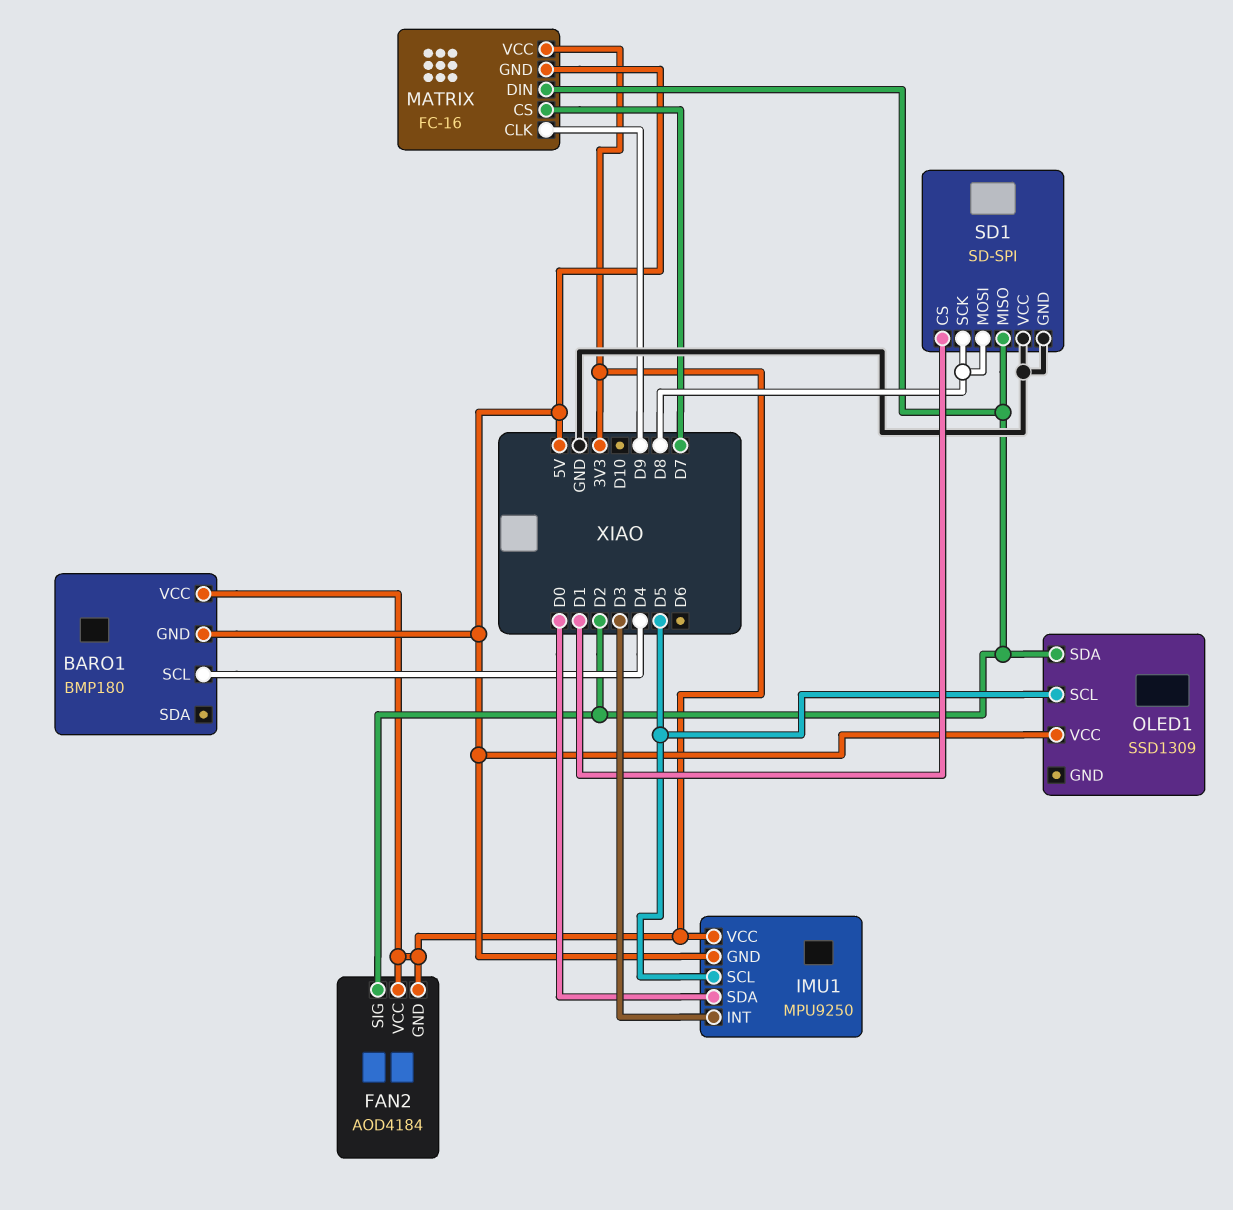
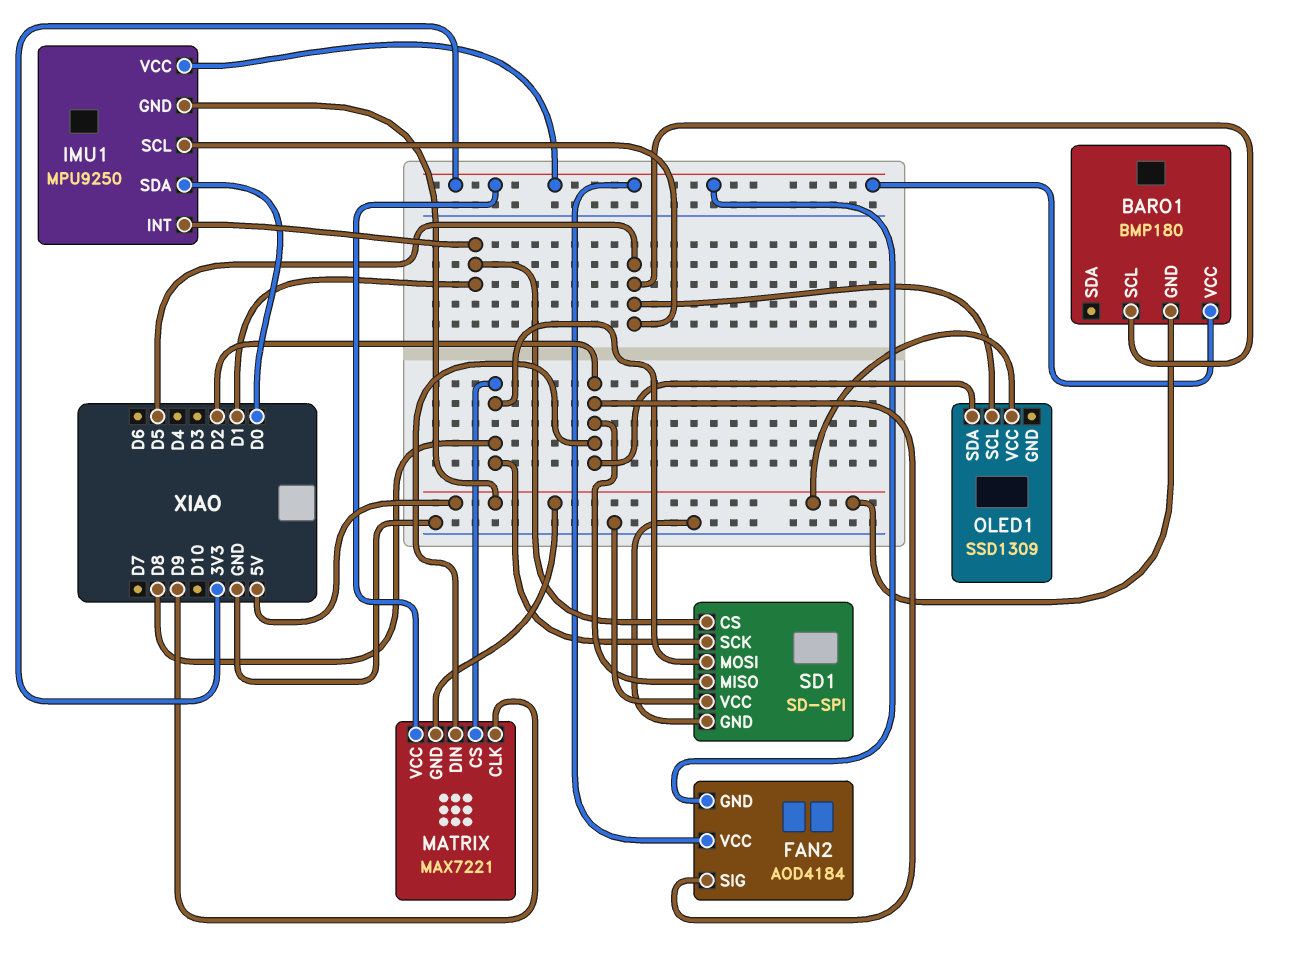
BARO1 pin SCL: D4 -> D5
IMU1 pin INT: D3 -> D1
MATRIX: FC-16 -> MAX7221
MATRIX pin CS: D7 -> D8

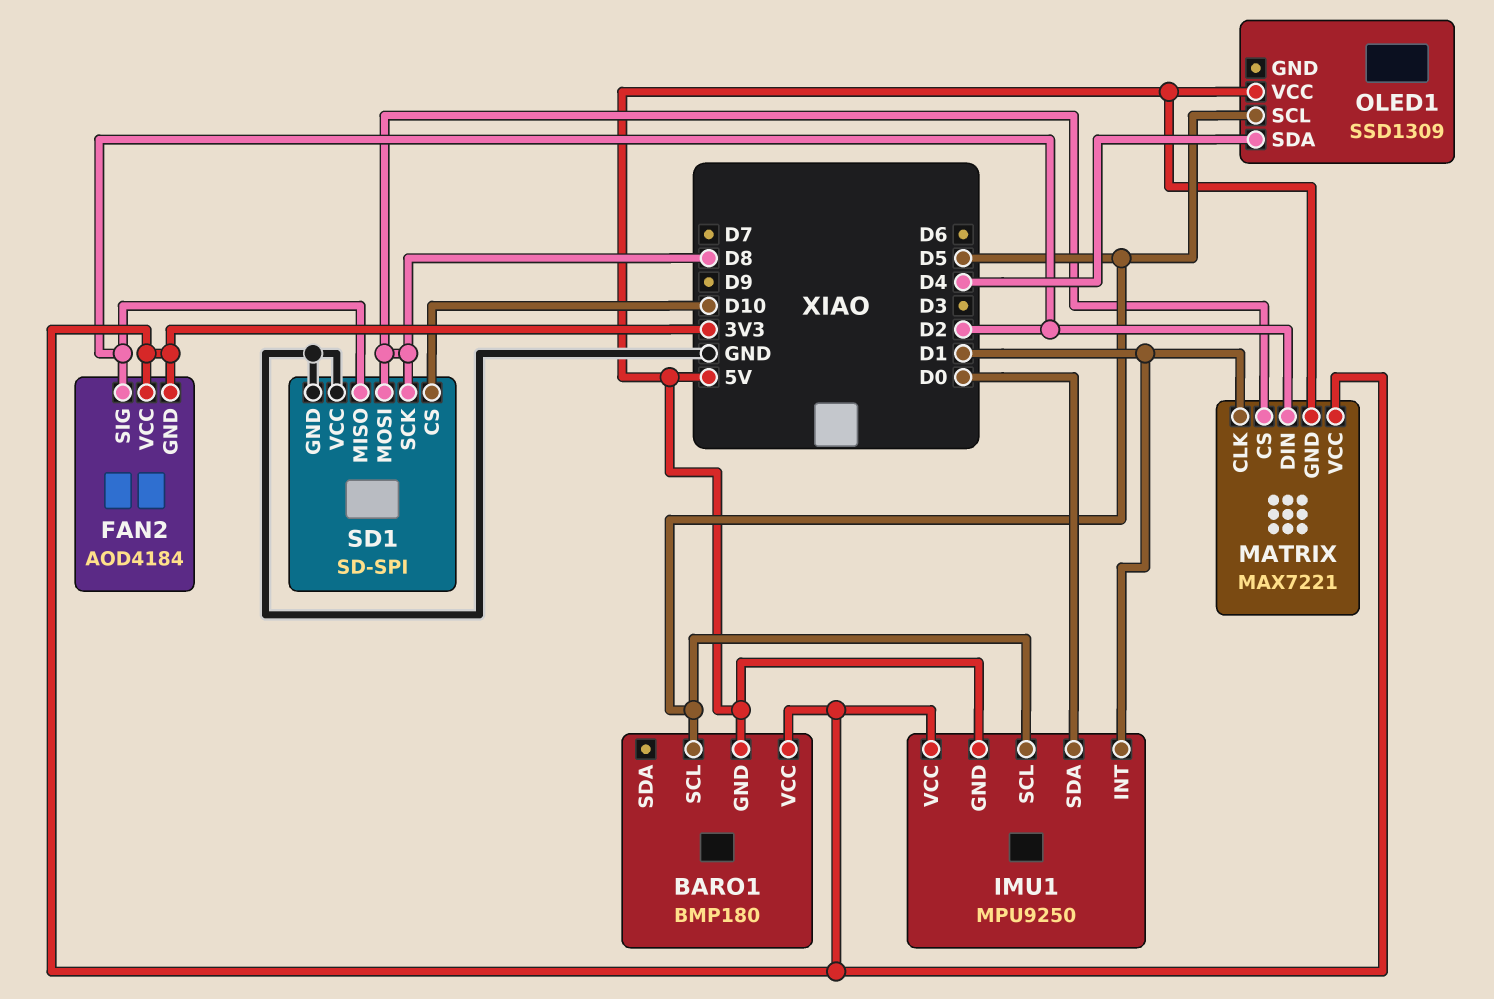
MATRIX pin CLK: D9 -> D1
OLED1 pin SDA: D2 -> D4
SD1 pin CS: D1 -> D10

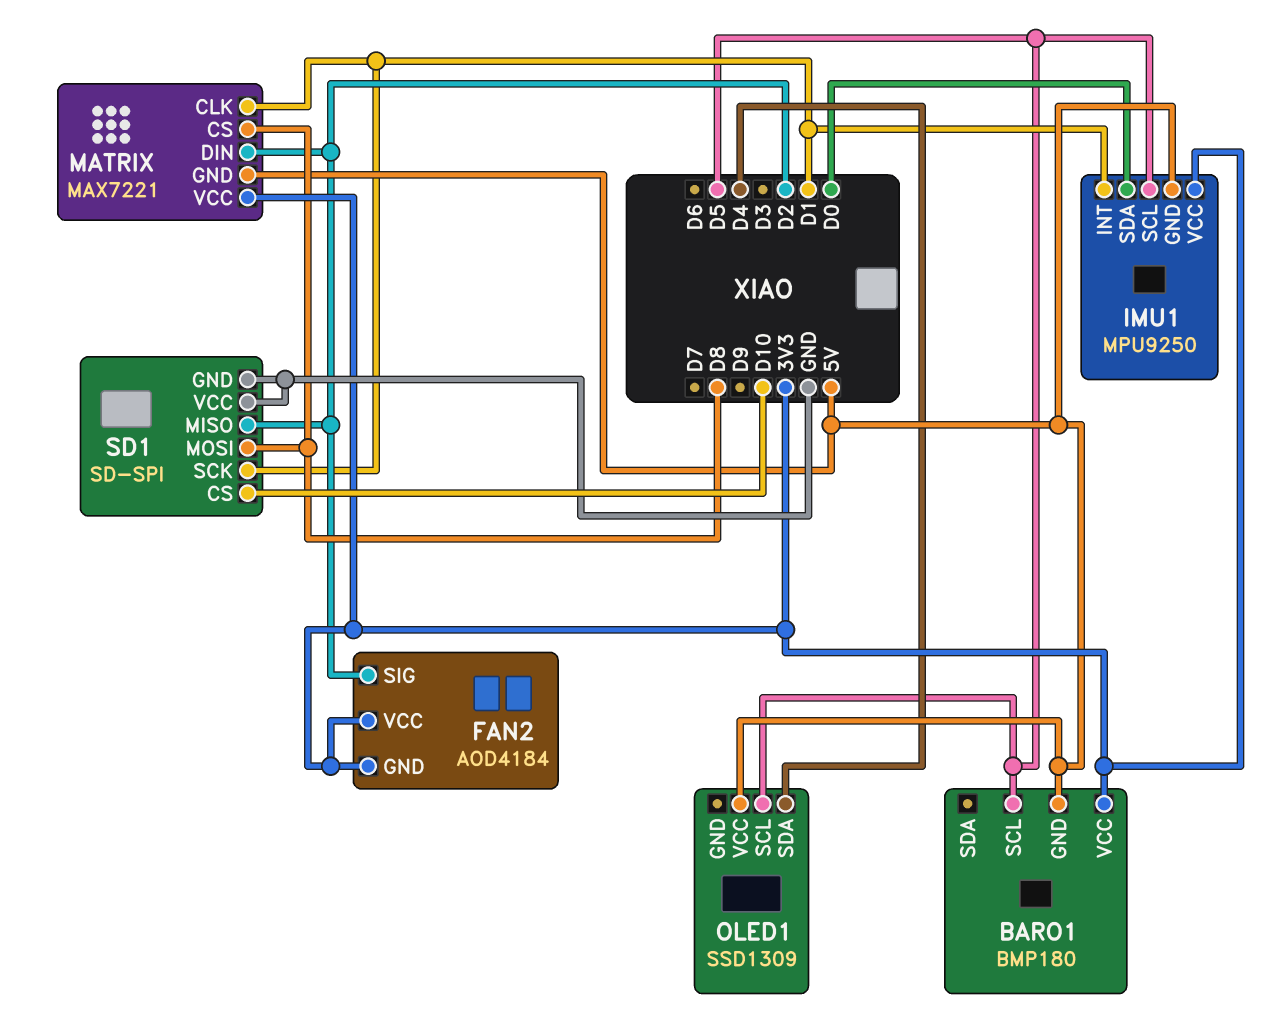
SD1 pin SCK: D8 -> D1

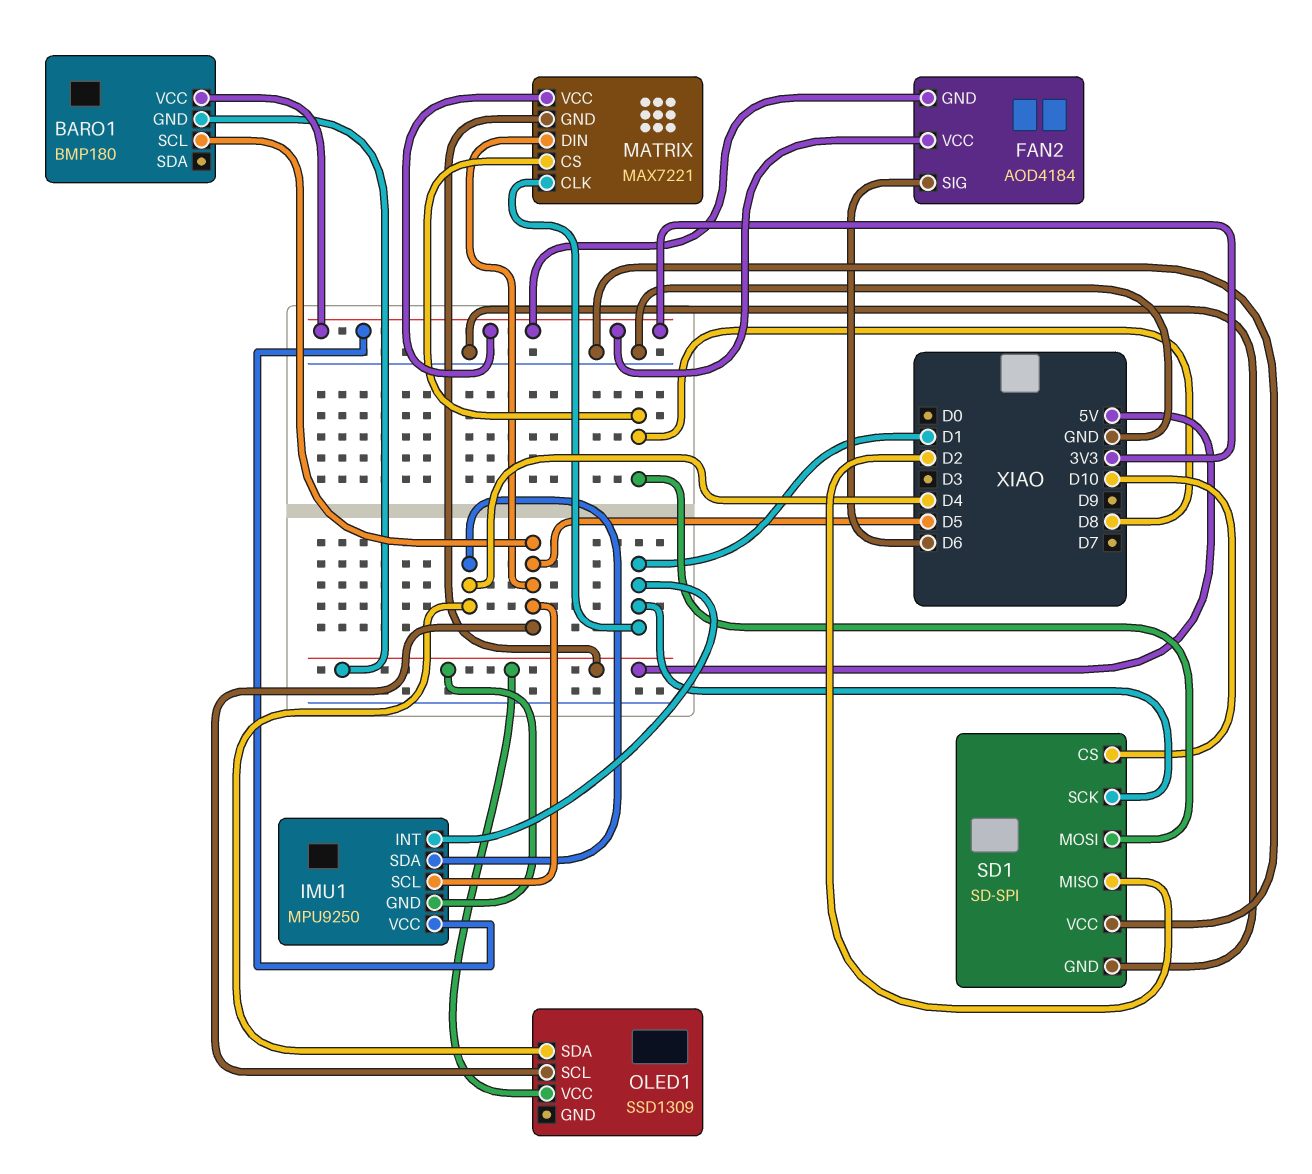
FAN2 pin SIG: D2 -> D6
IMU1 pin SDA: D0 -> D4
MATRIX pin DIN: D2 -> D5

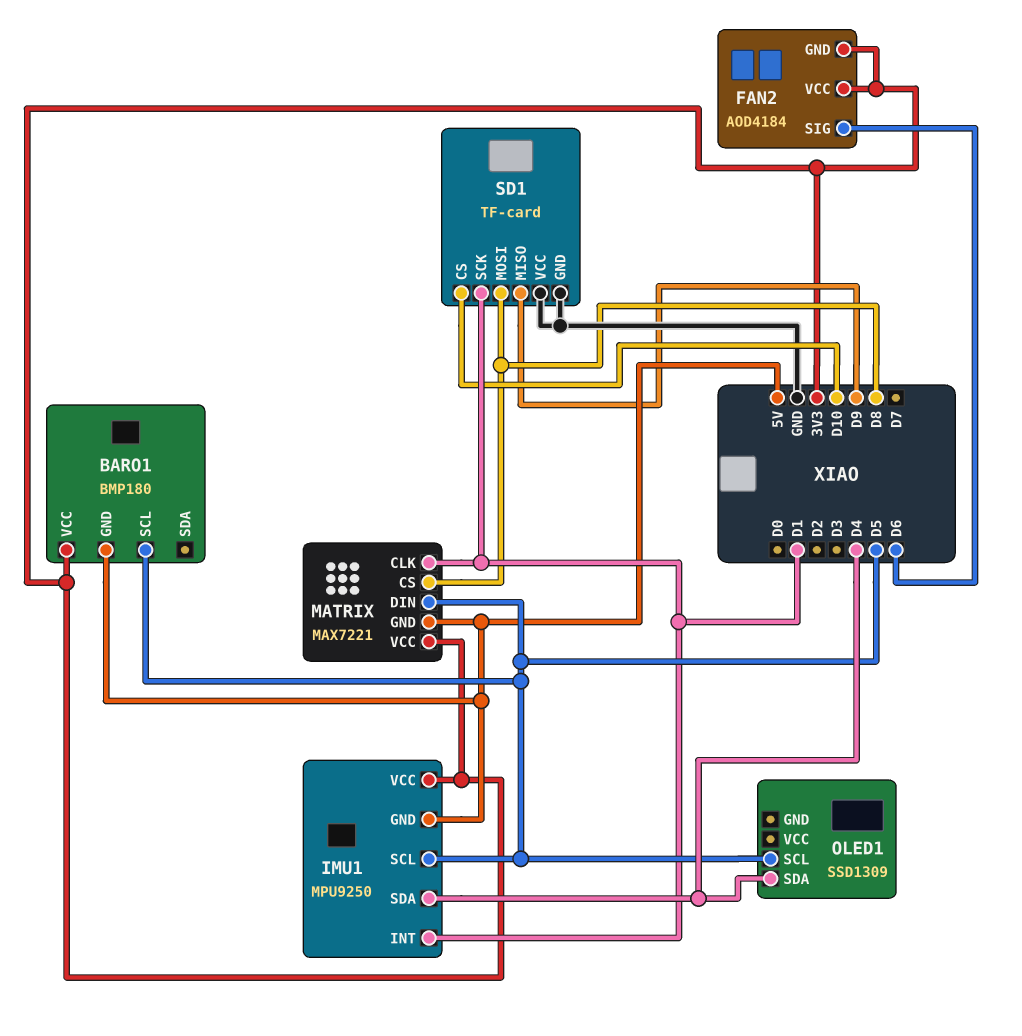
OLED1 pin VCC: 5V -> none
SD1: SD-SPI -> TF-card
SD1 pin MISO: D2 -> D9

